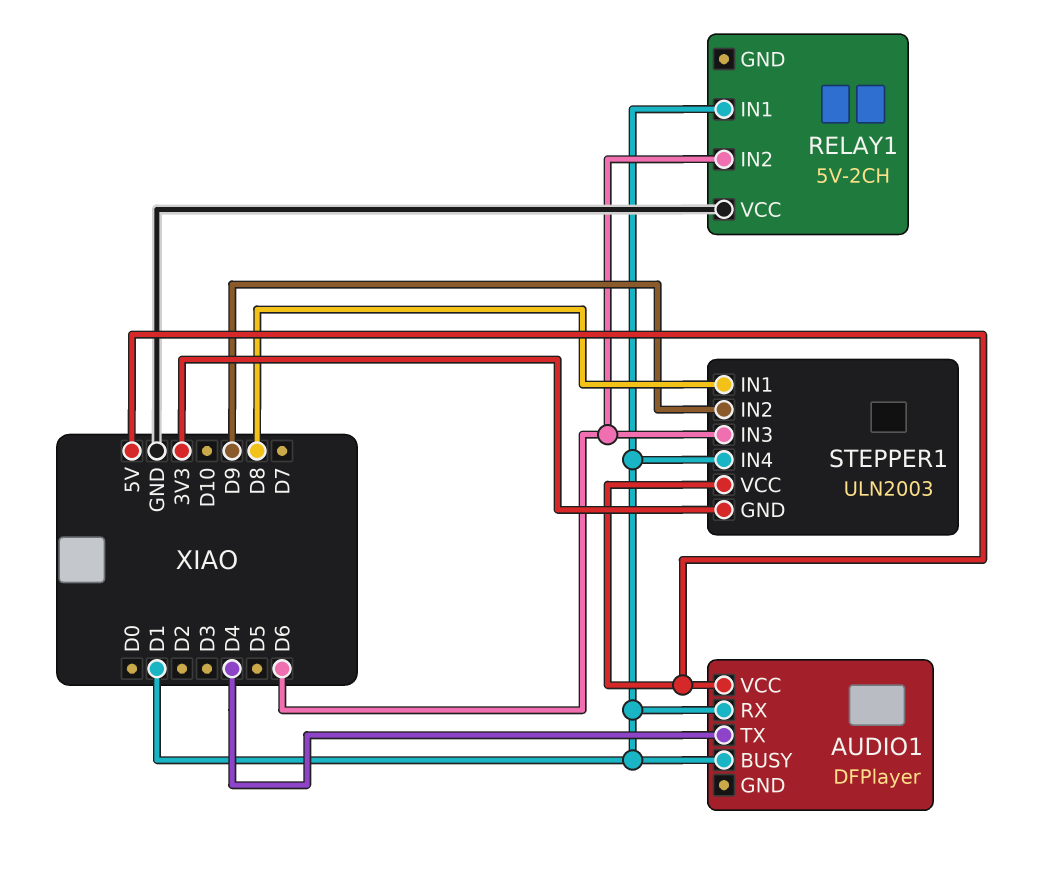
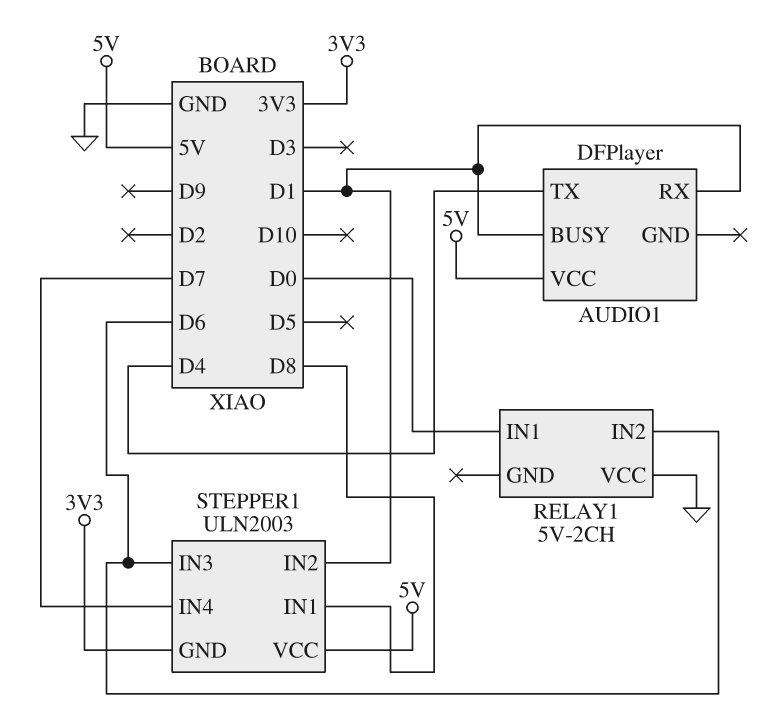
RELAY1 pin IN1: D1 -> D0
STEPPER1 pin IN2: D9 -> D1
STEPPER1 pin IN4: D1 -> D7

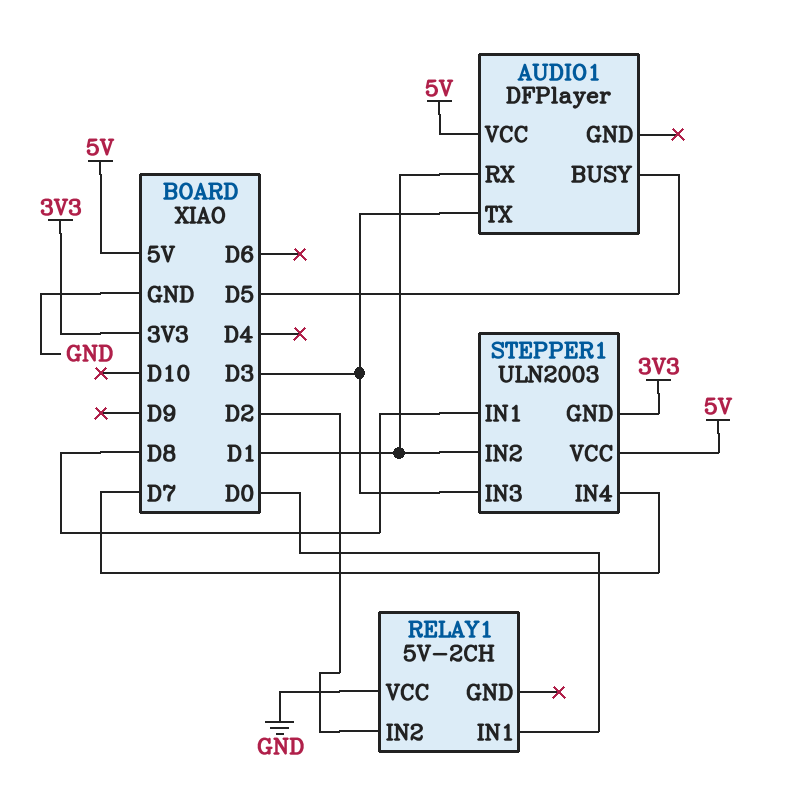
AUDIO1 pin BUSY: D1 -> D5
AUDIO1 pin TX: D4 -> D3
RELAY1 pin IN2: D6 -> D2
STEPPER1 pin IN3: D6 -> D3

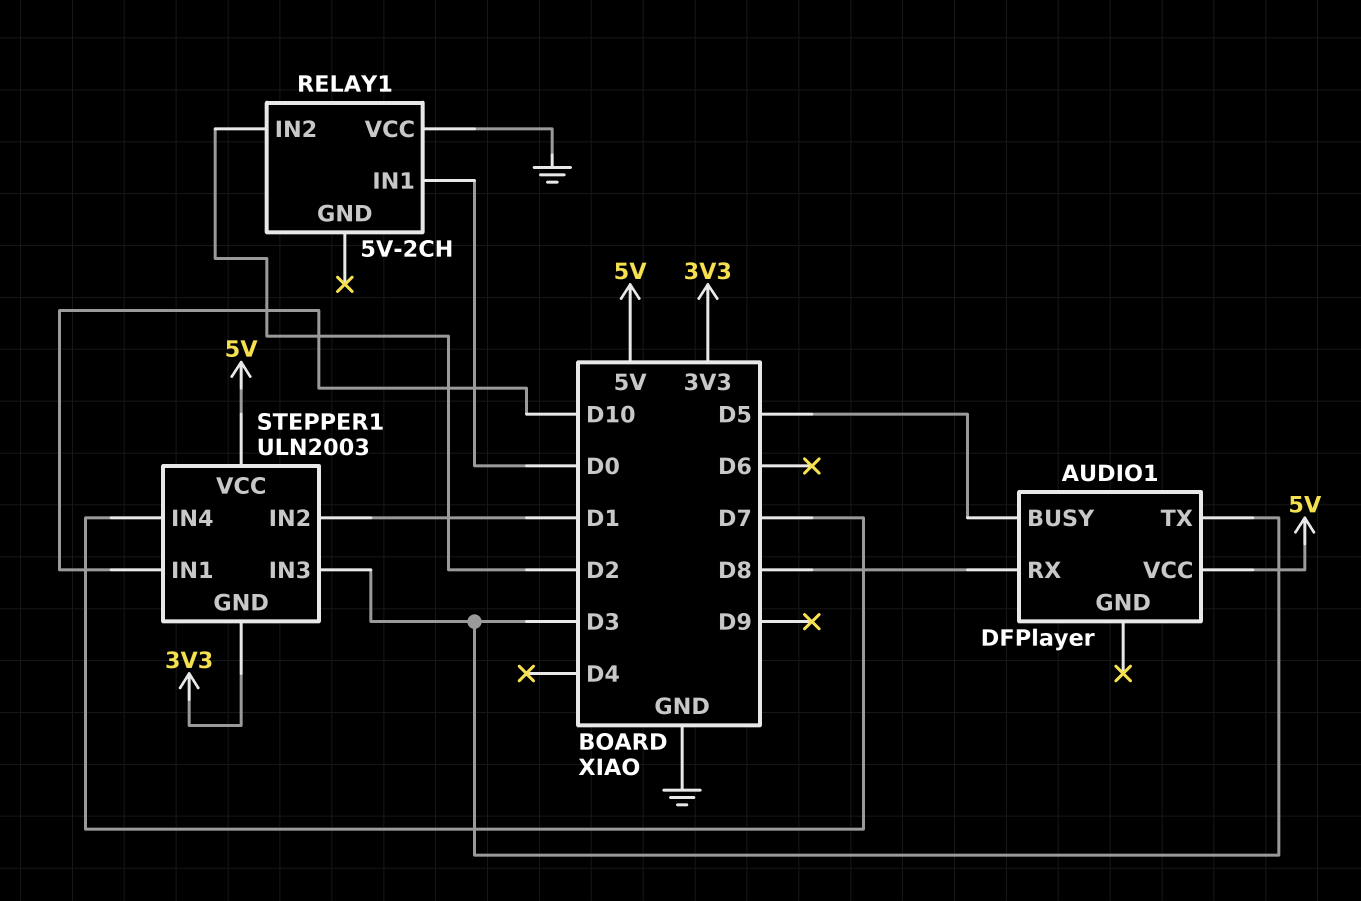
AUDIO1 pin RX: D1 -> D8
STEPPER1 pin IN1: D8 -> D10

